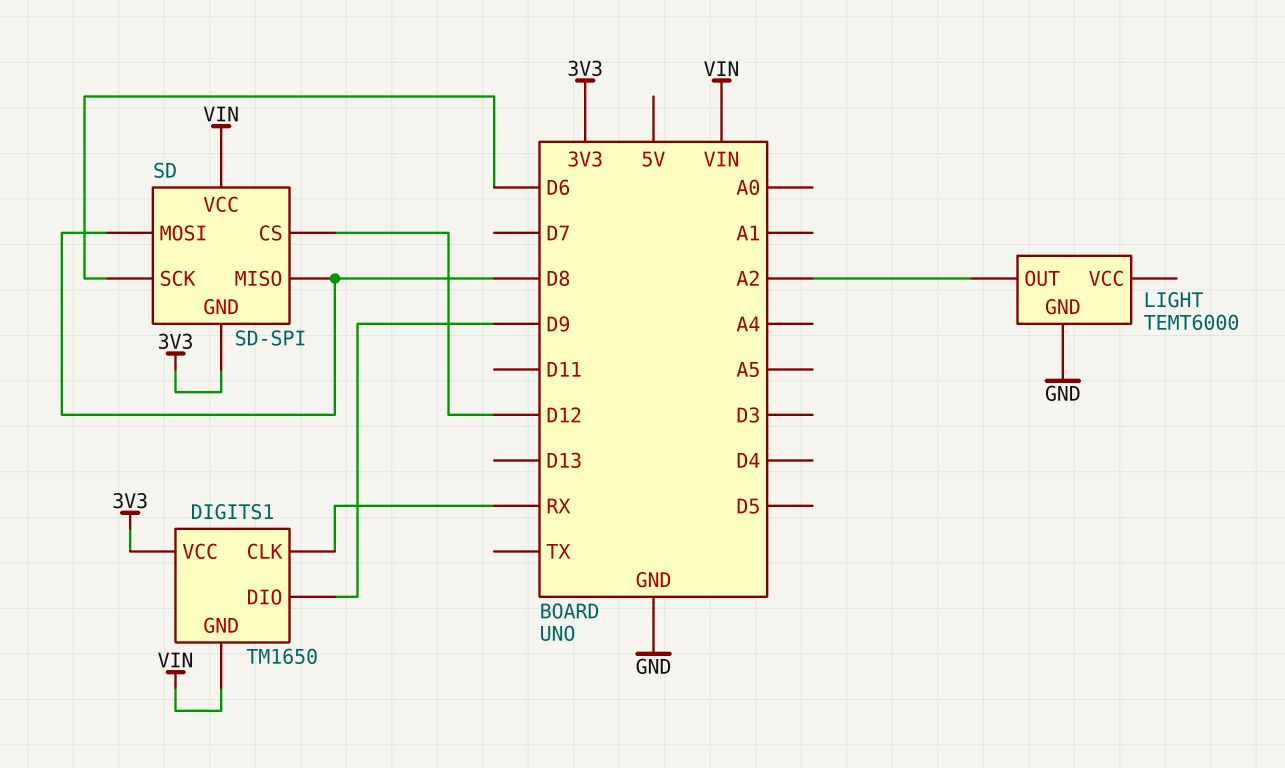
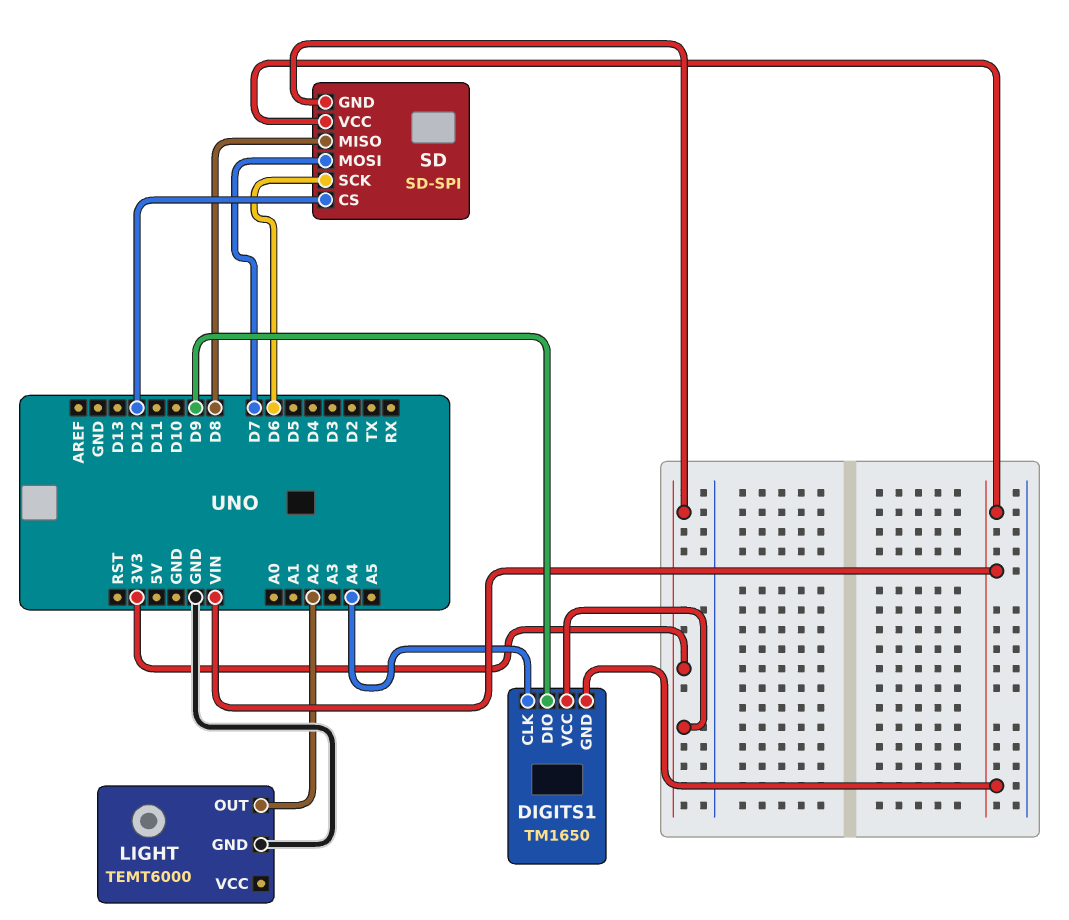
DIGITS1 pin CLK: RX -> A4
SD pin MOSI: D8 -> D7

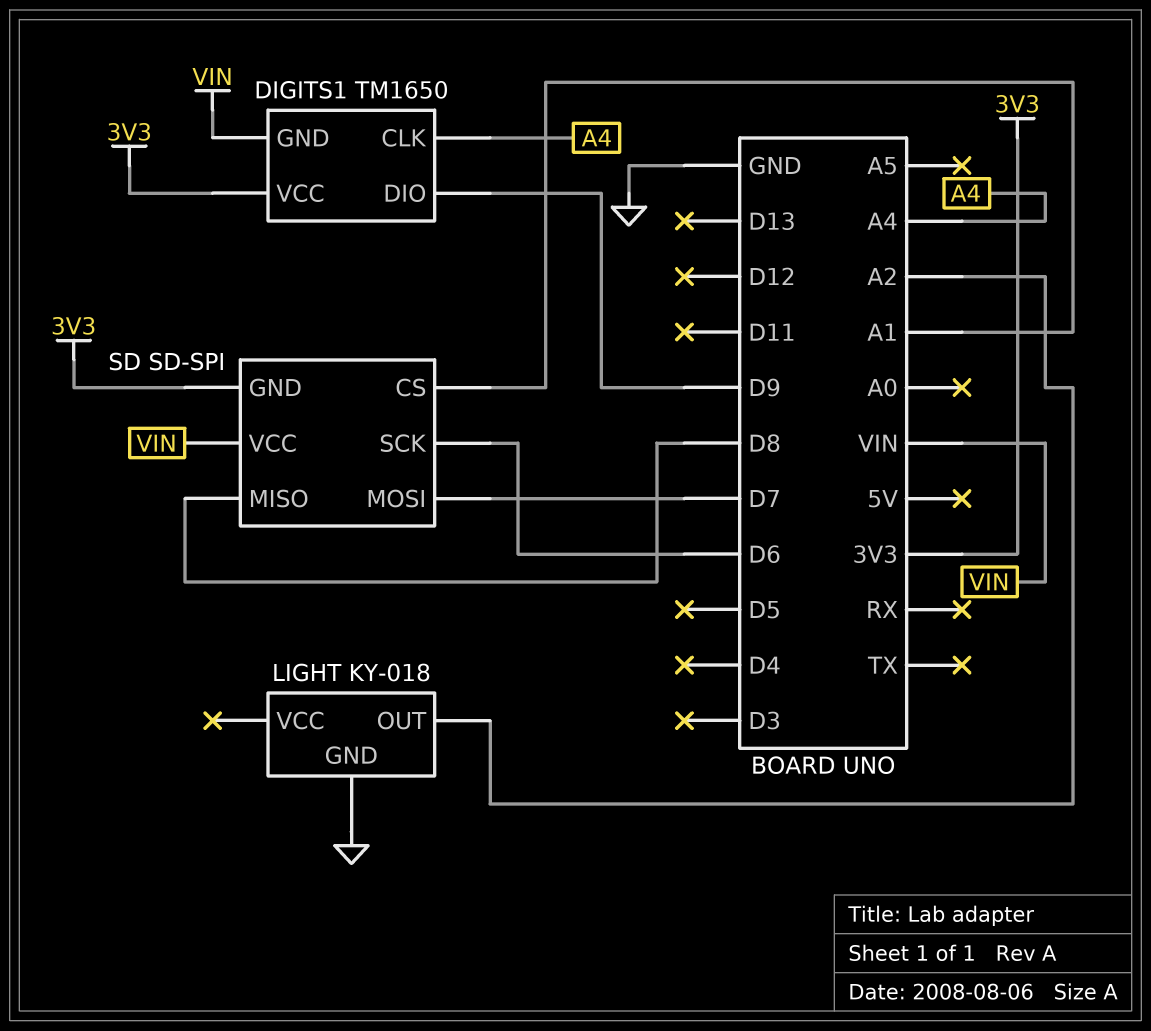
LIGHT: TEMT6000 -> KY-018
SD pin CS: D12 -> A1

